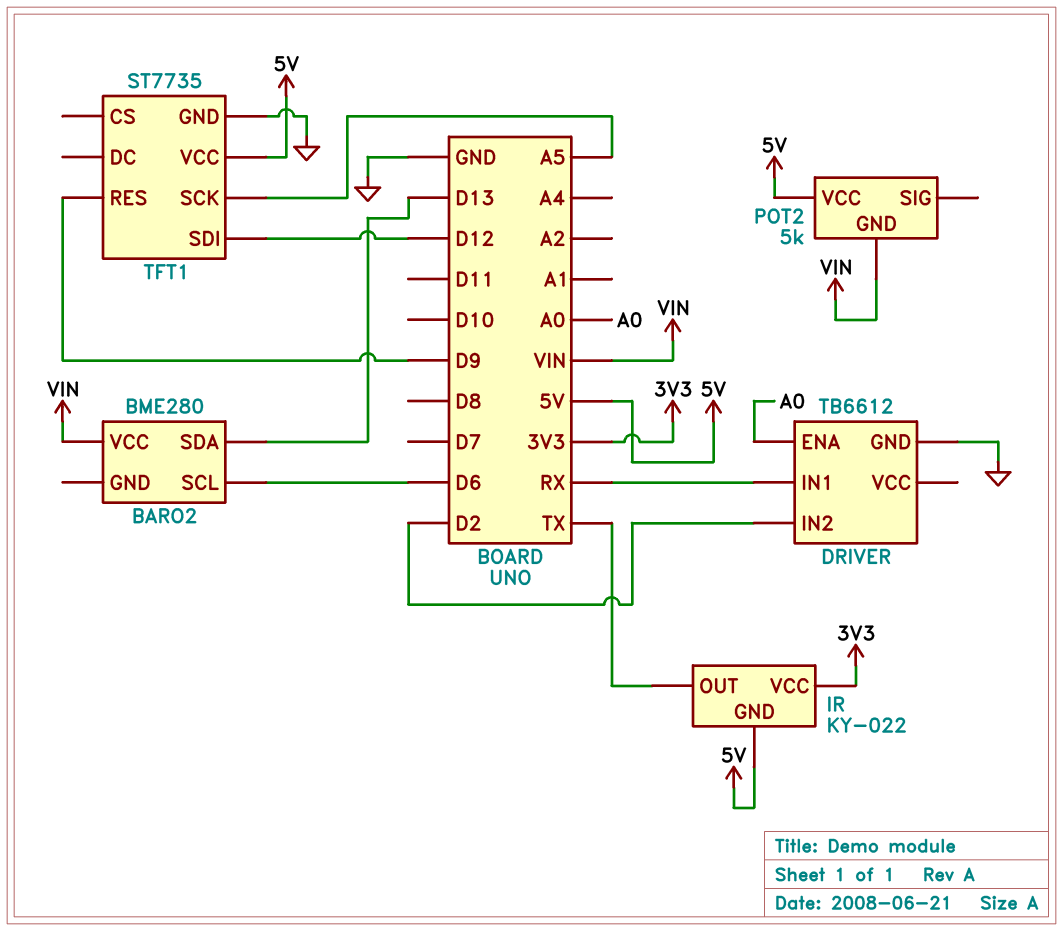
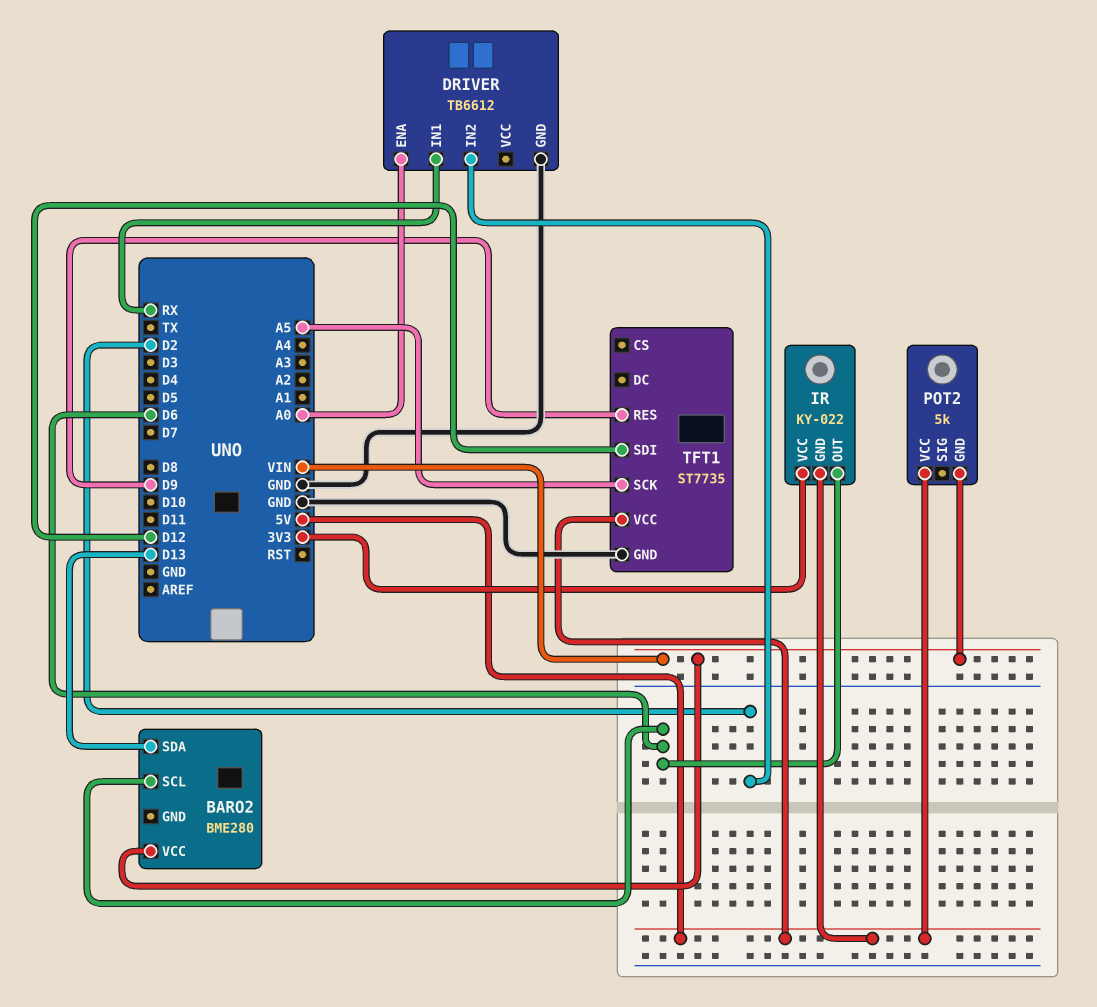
IR pin OUT: TX -> D6

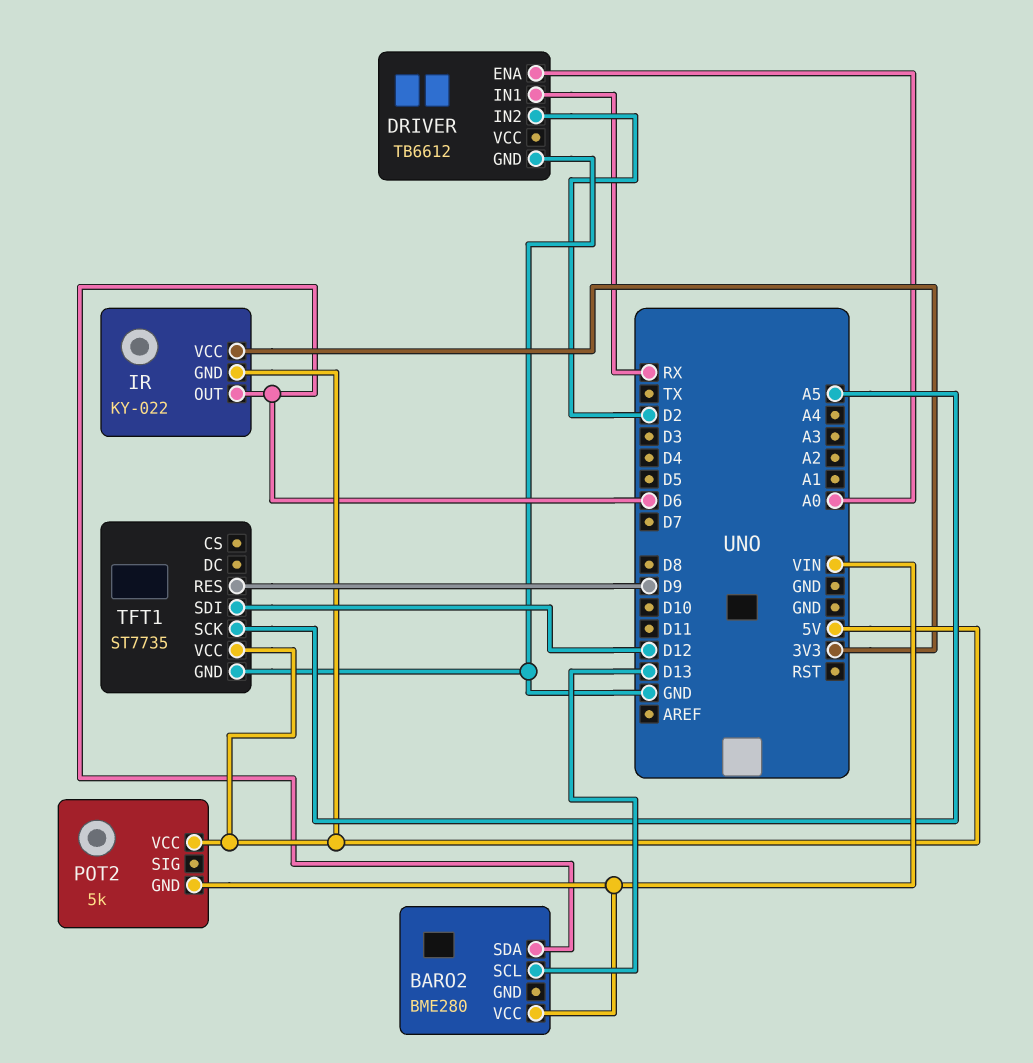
BARO2 pin SCL: D6 -> D13
BARO2 pin SDA: D13 -> D6

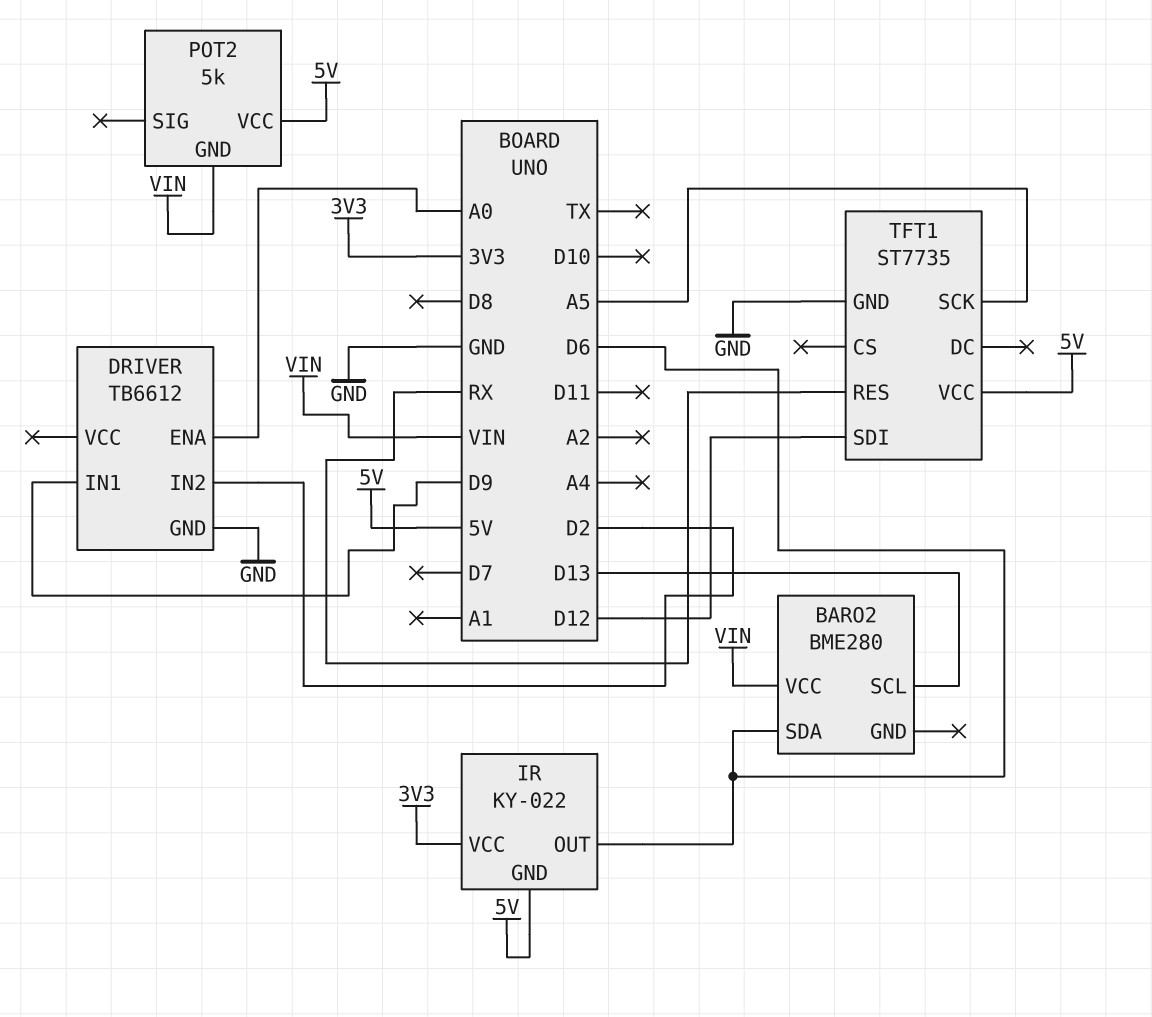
DRIVER pin IN1: RX -> D9
TFT1 pin RES: D9 -> RX

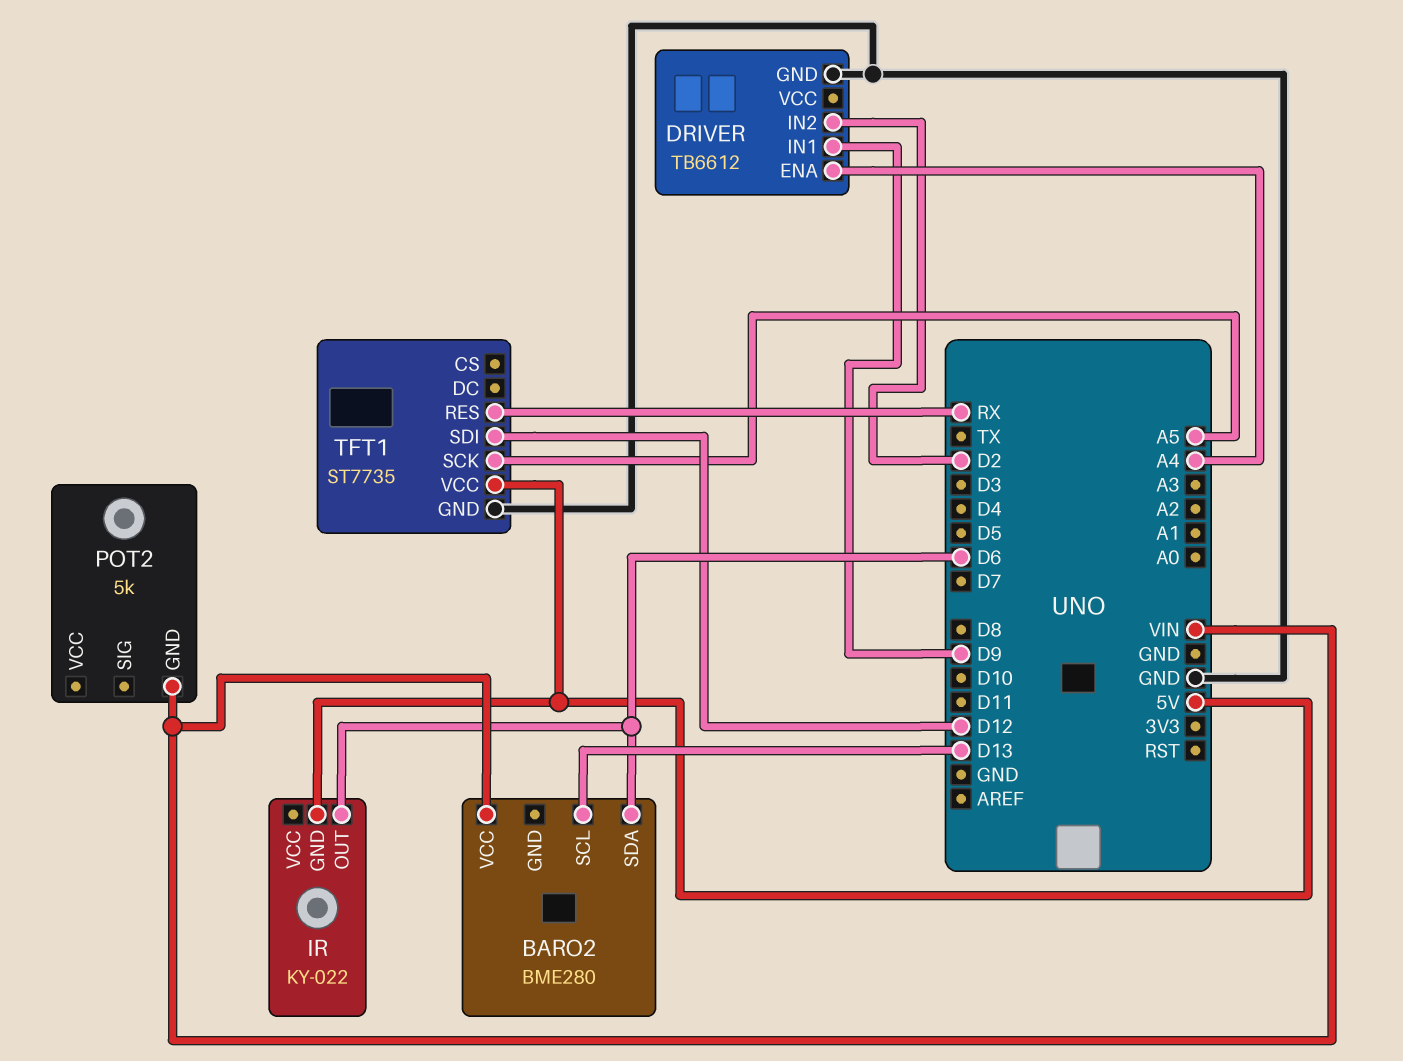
DRIVER pin ENA: A0 -> A4
IR pin VCC: 3V3 -> none
POT2 pin VCC: 5V -> none

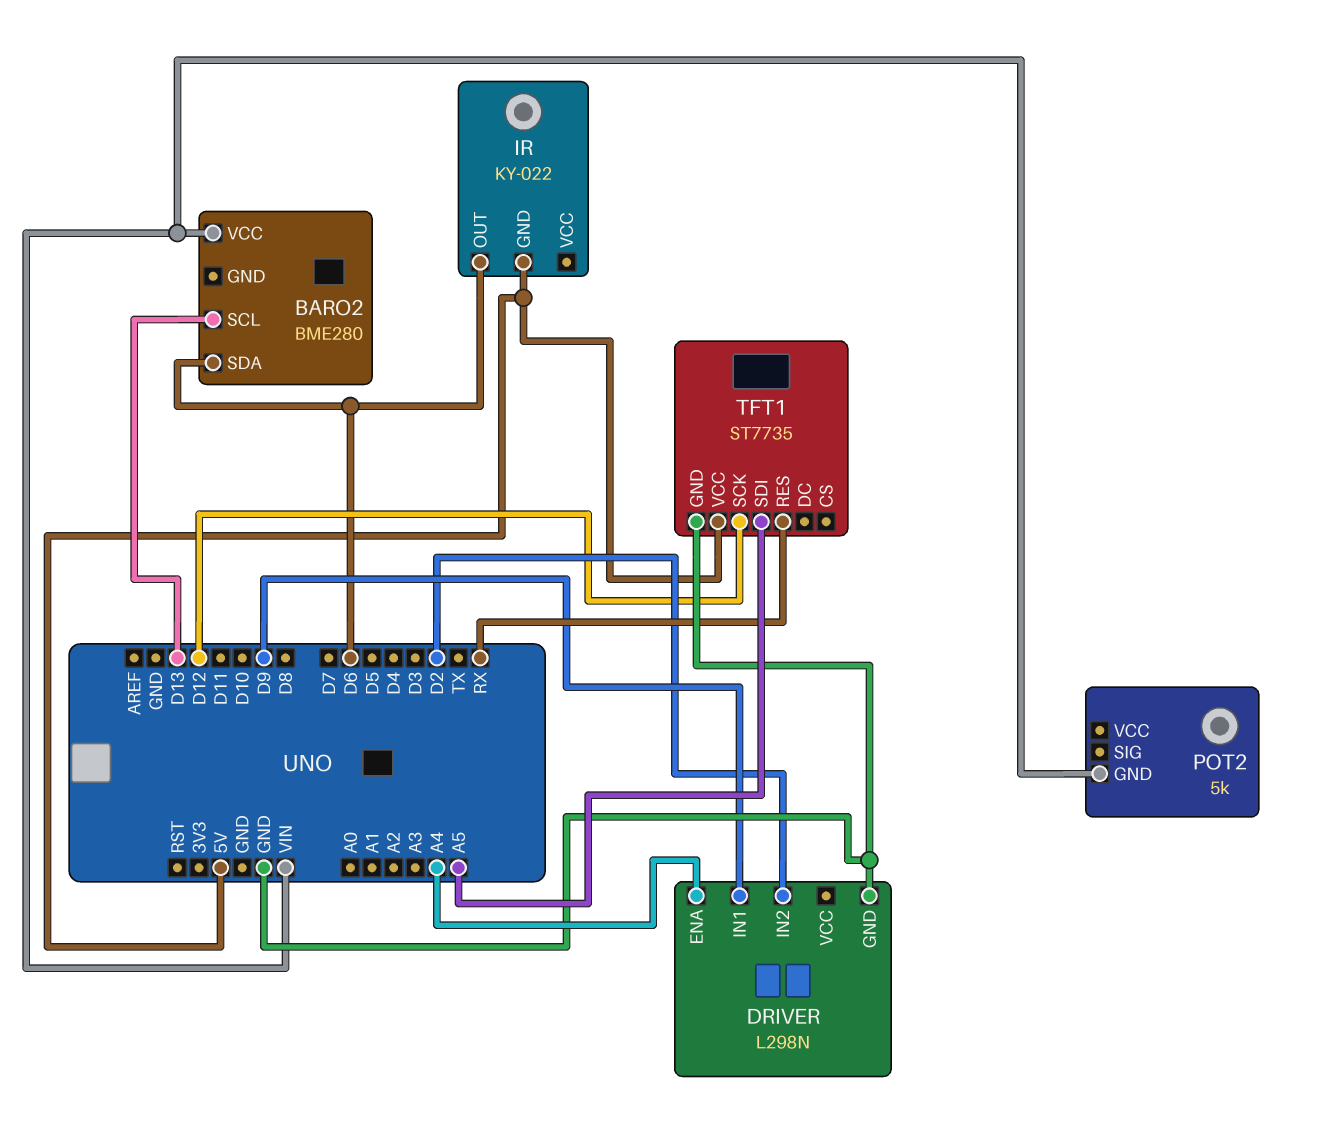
DRIVER: TB6612 -> L298N
TFT1 pin SCK: A5 -> D12
TFT1 pin SDI: D12 -> A5

